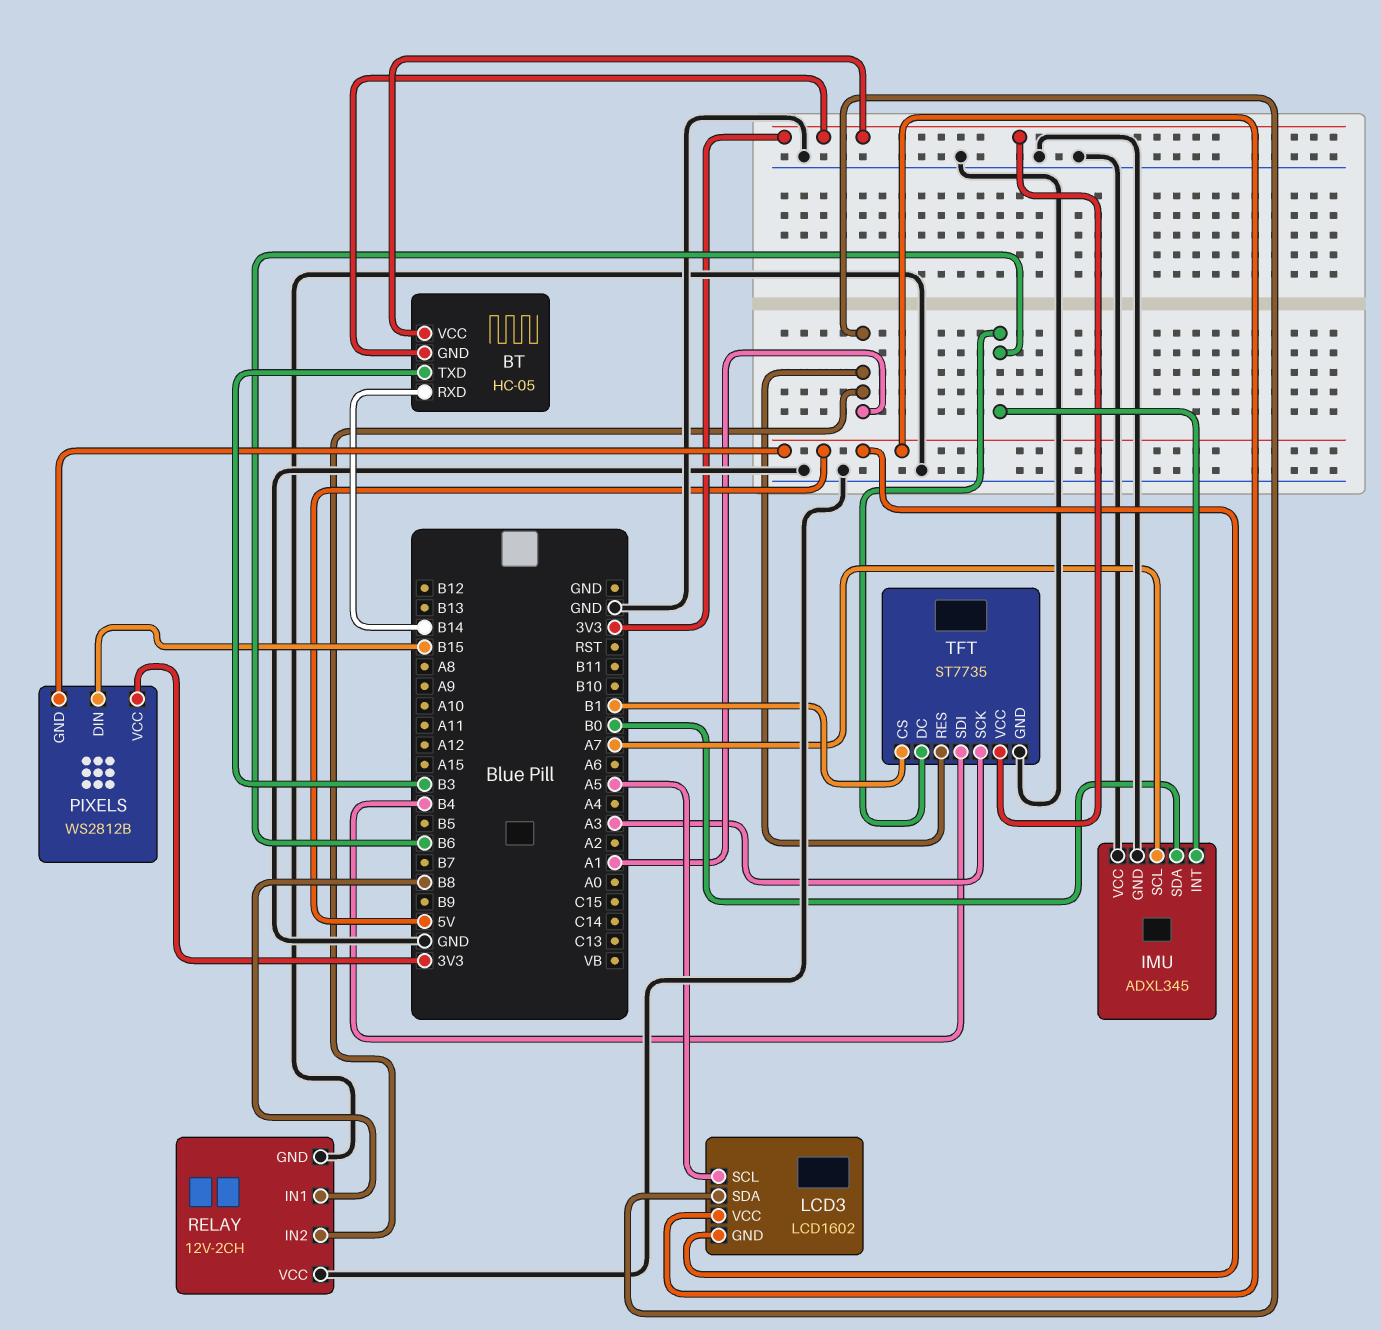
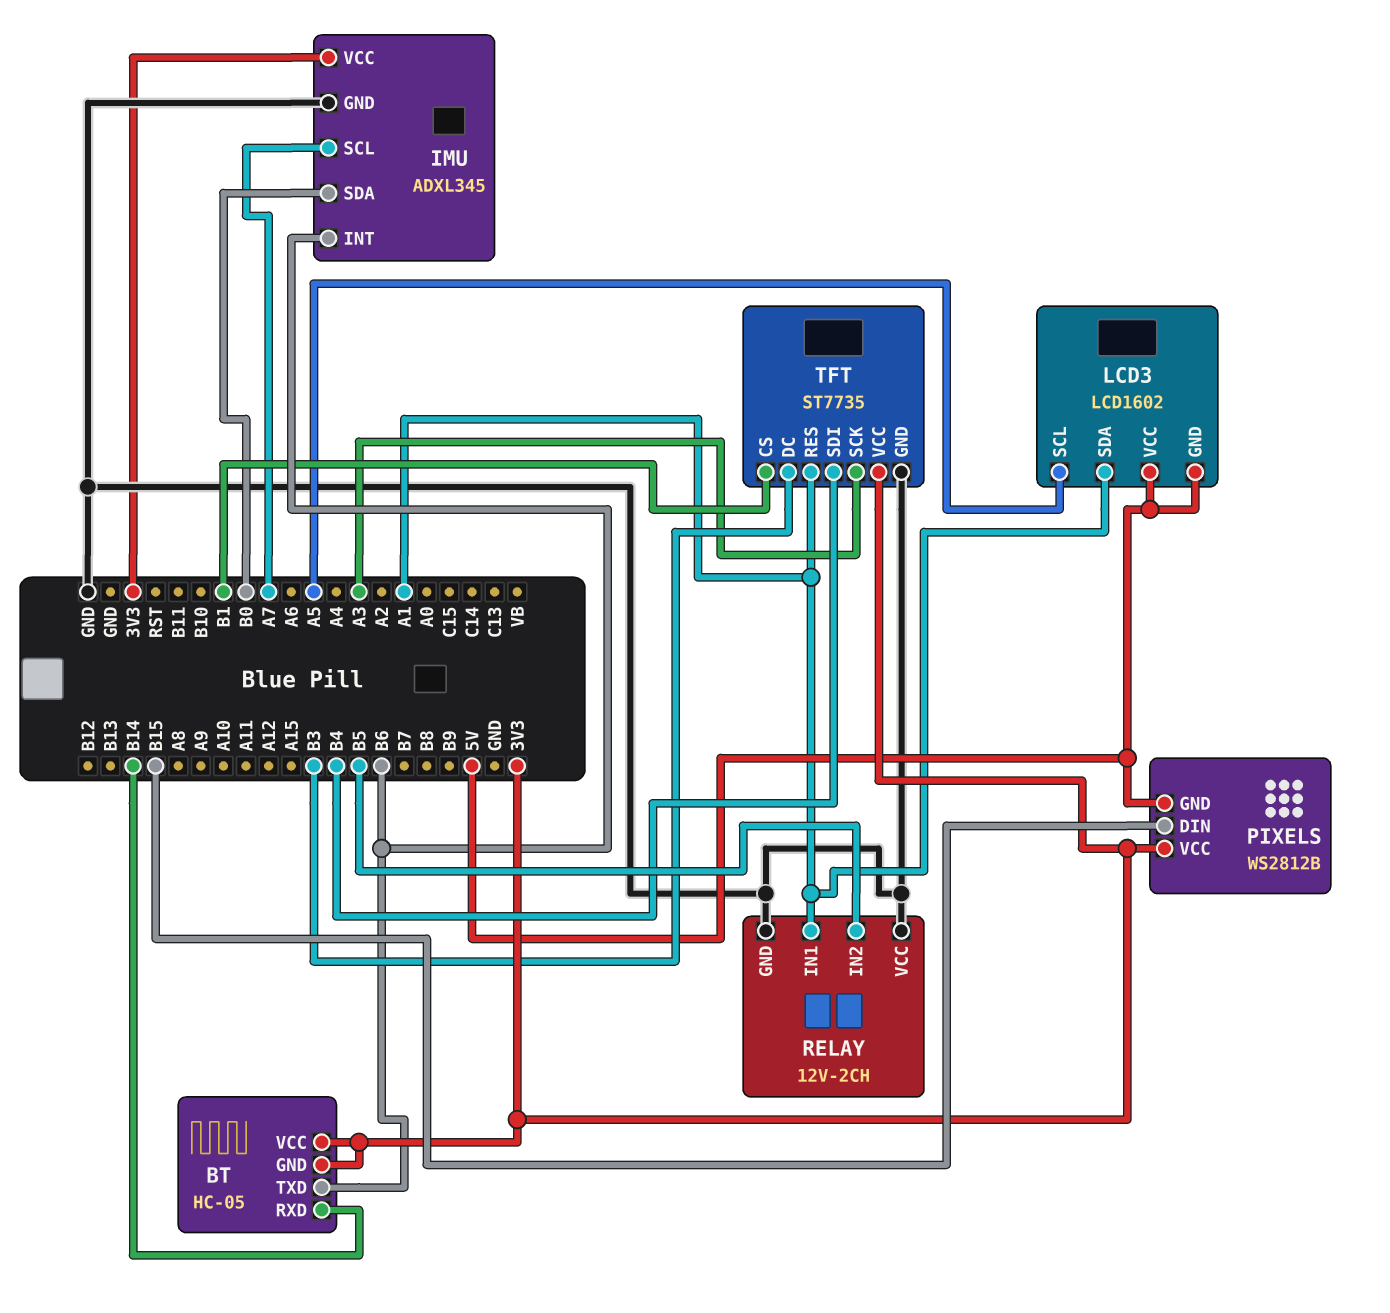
BT pin TXD: B3 -> B6
IMU pin VCC: GND -> 3V3
RELAY pin IN1: B8 -> A1
RELAY pin IN2: A1 -> B5
TFT pin DC: B6 -> B3

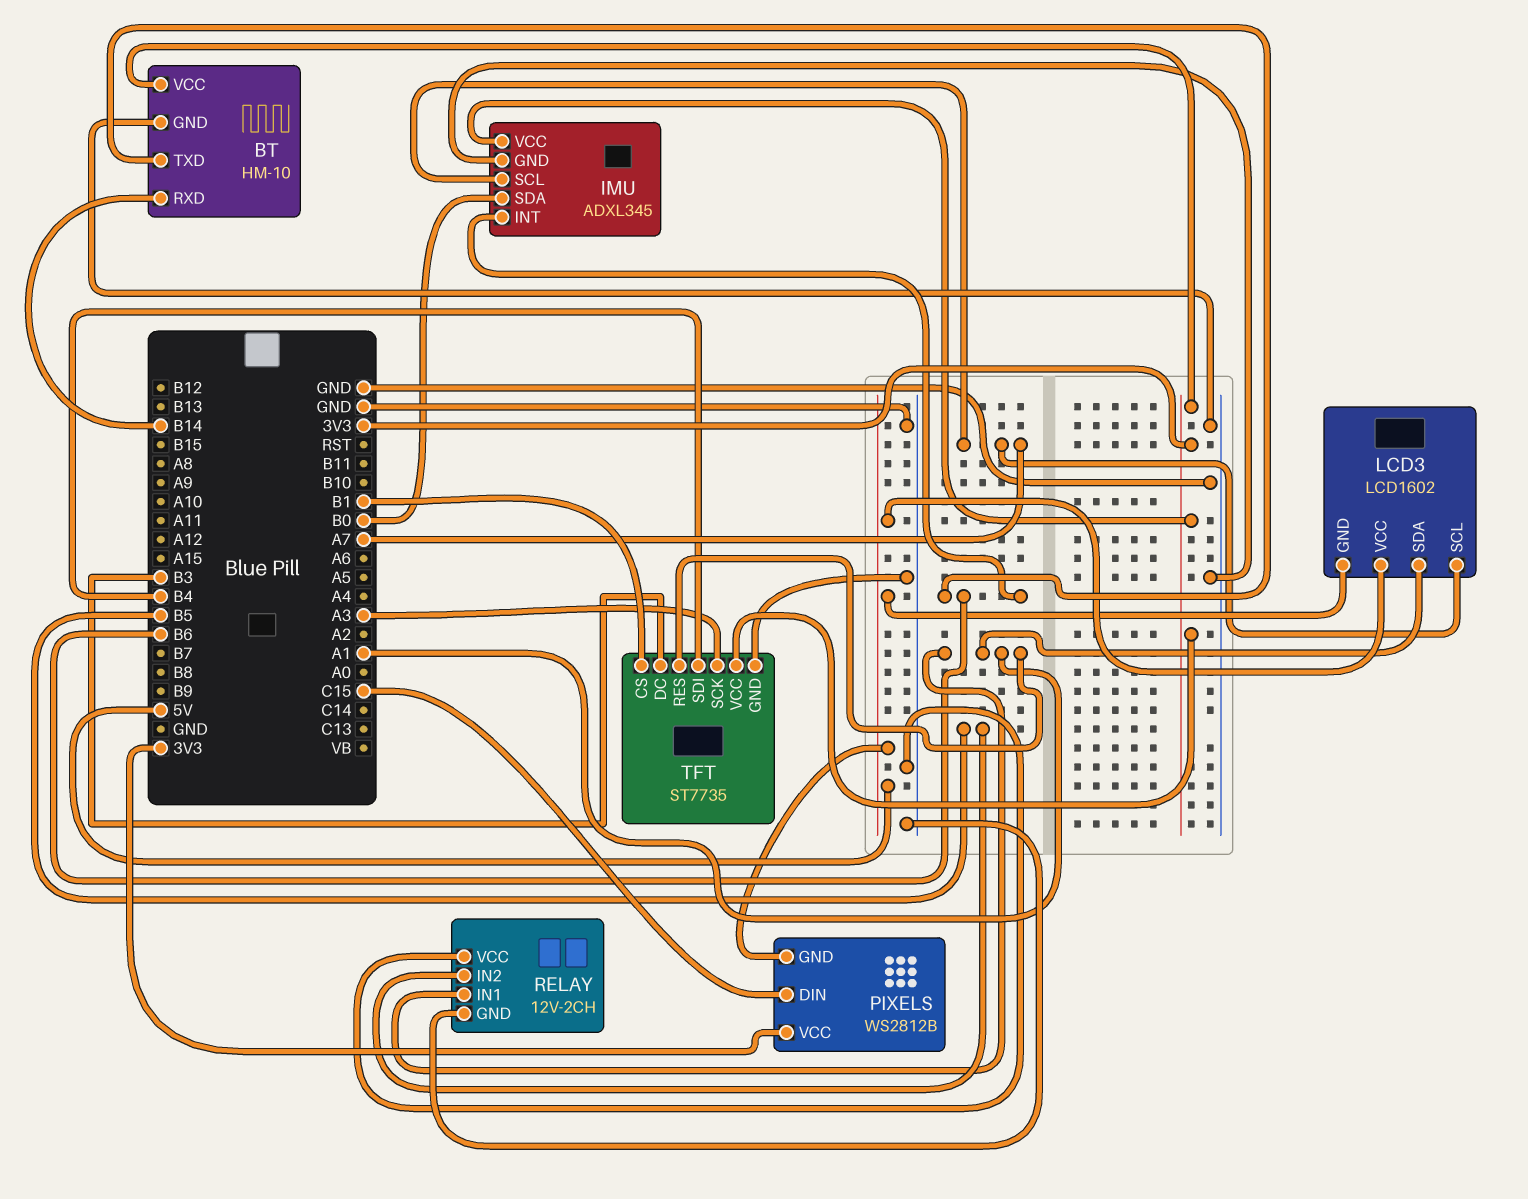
BT: HC-05 -> HM-10
BT pin GND: 3V3 -> GND
LCD3 pin SCL: A5 -> A7
PIXELS pin DIN: B15 -> C15

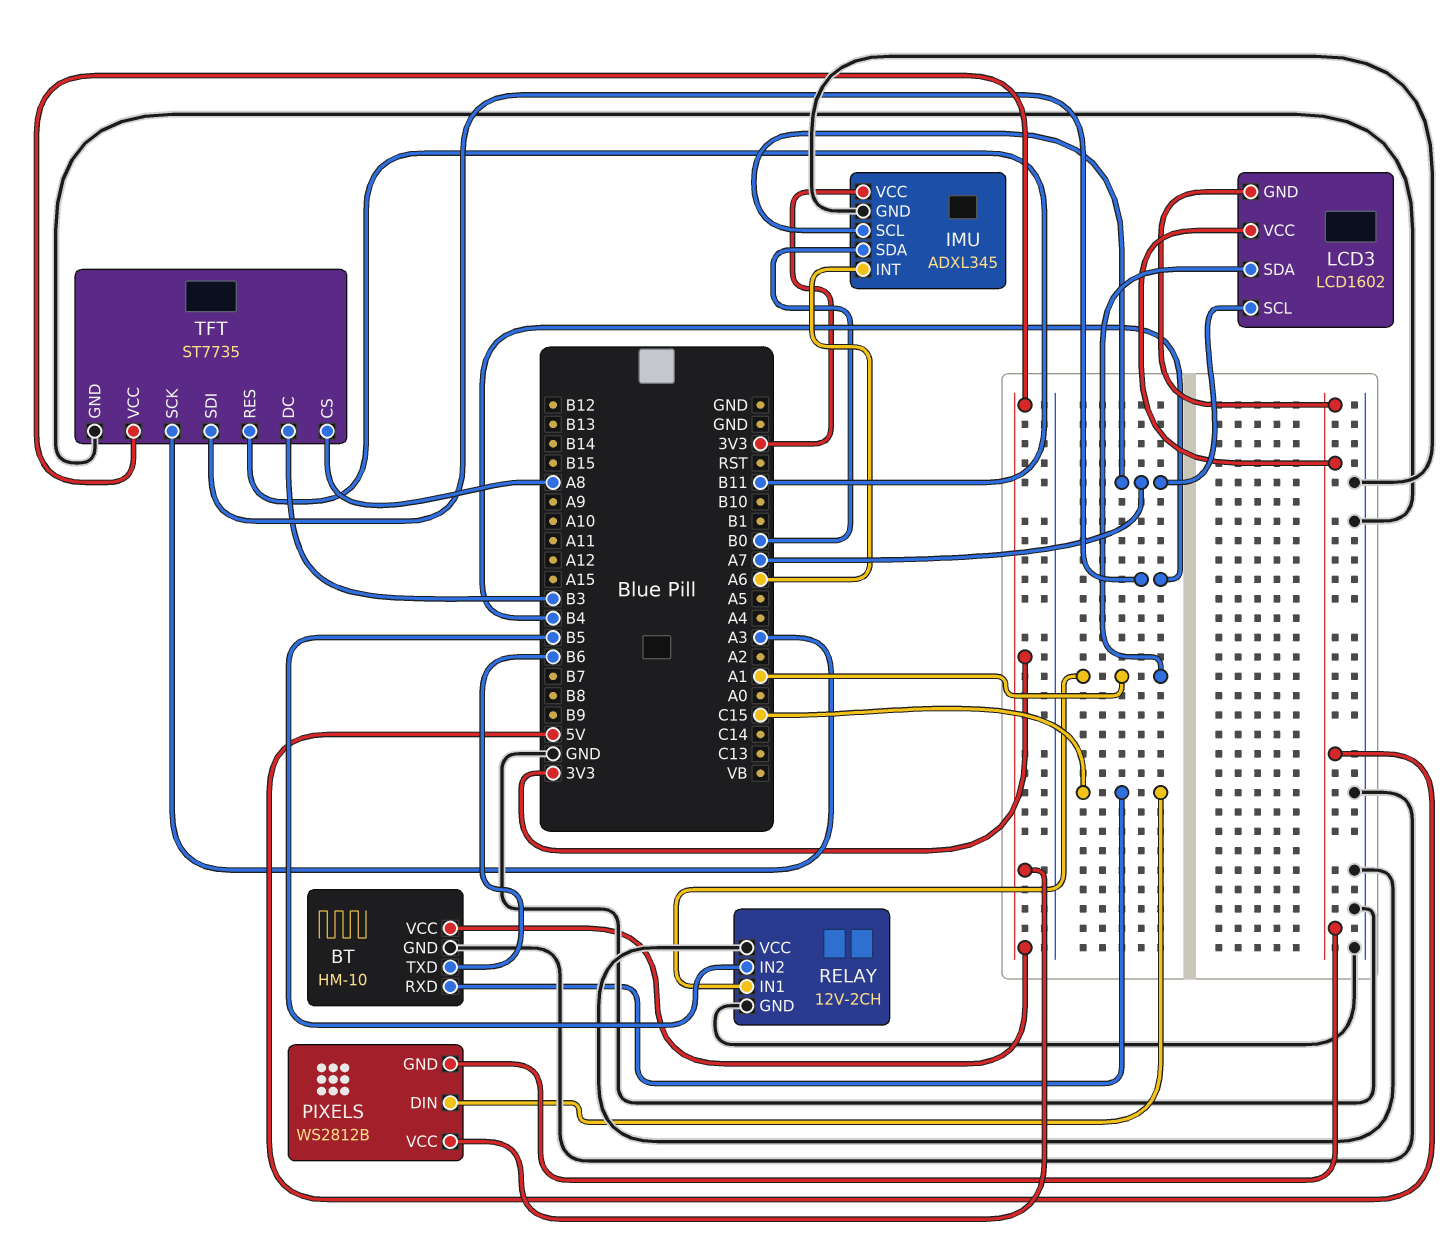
BT pin RXD: B14 -> C15
IMU pin INT: B6 -> A6
TFT pin CS: B1 -> A8
TFT pin RES: A1 -> B11

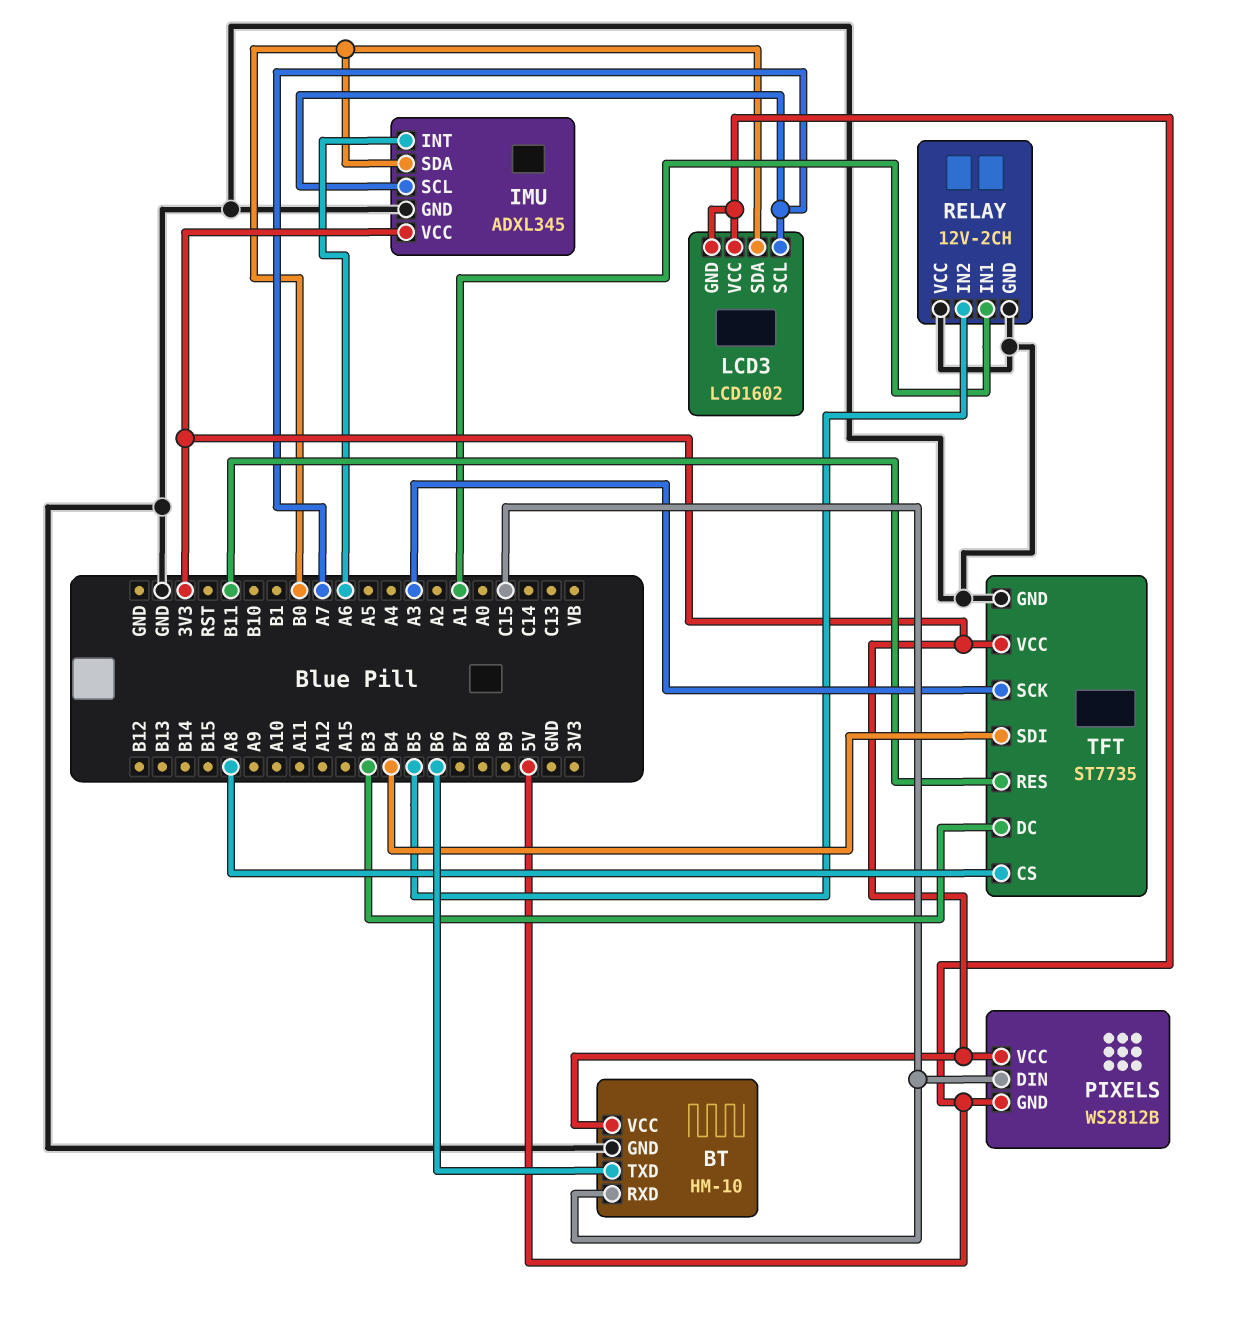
LCD3 pin SDA: A1 -> B0

